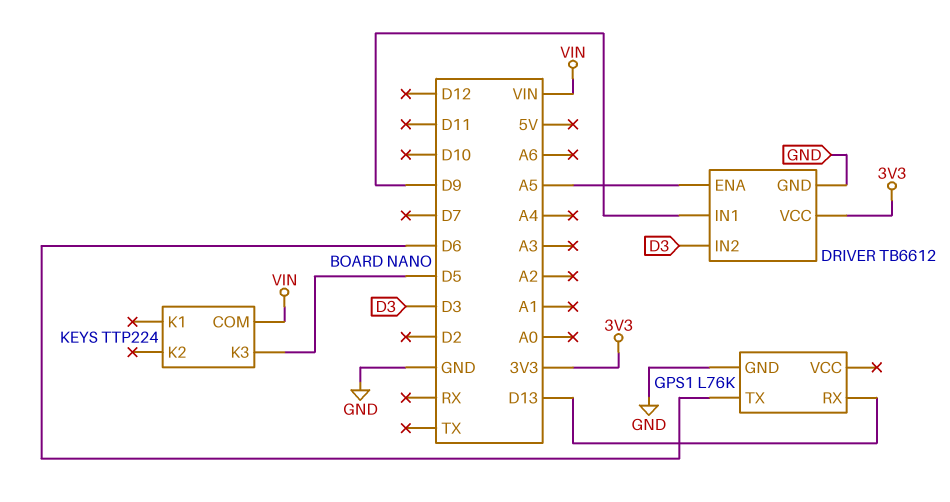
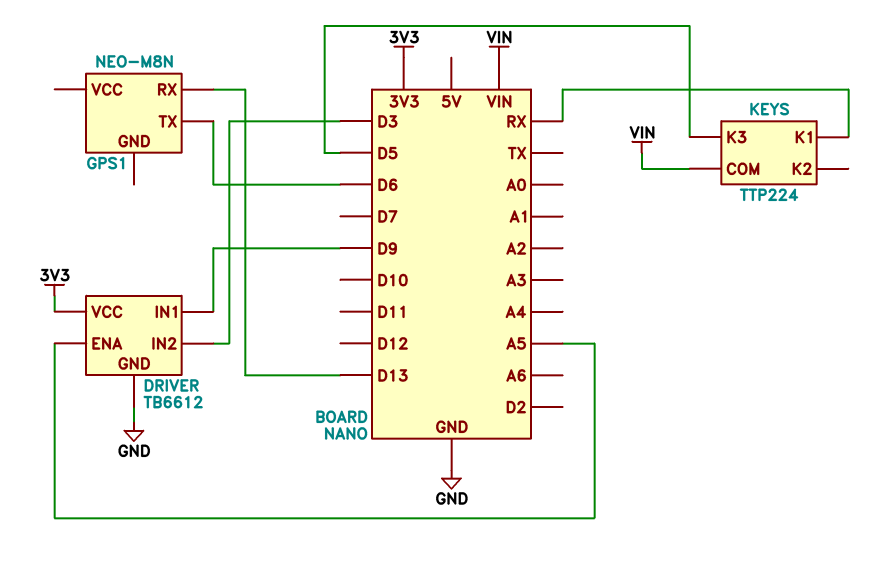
GPS1: L76K -> NEO-M8N
GPS1 pin GND: GND -> none
KEYS pin K1: none -> RX

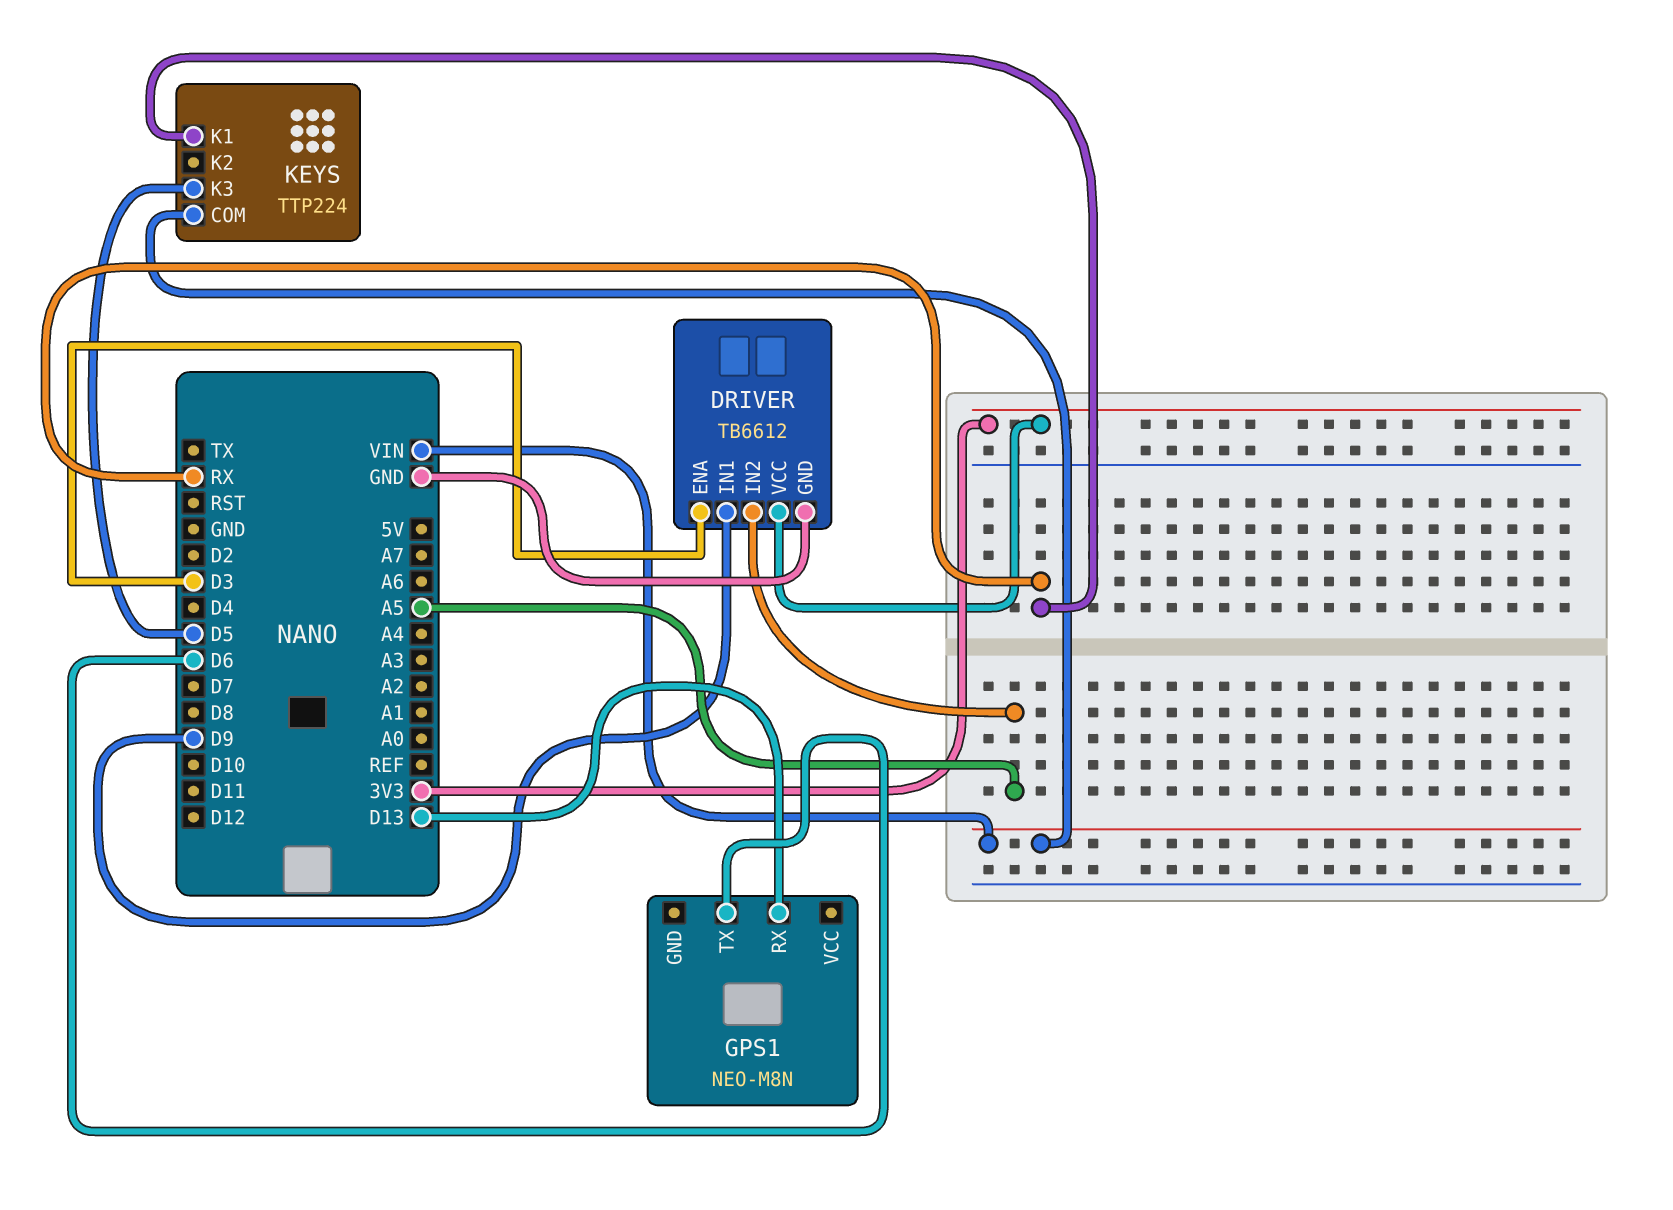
DRIVER pin ENA: A5 -> D3
DRIVER pin IN2: D3 -> A5

